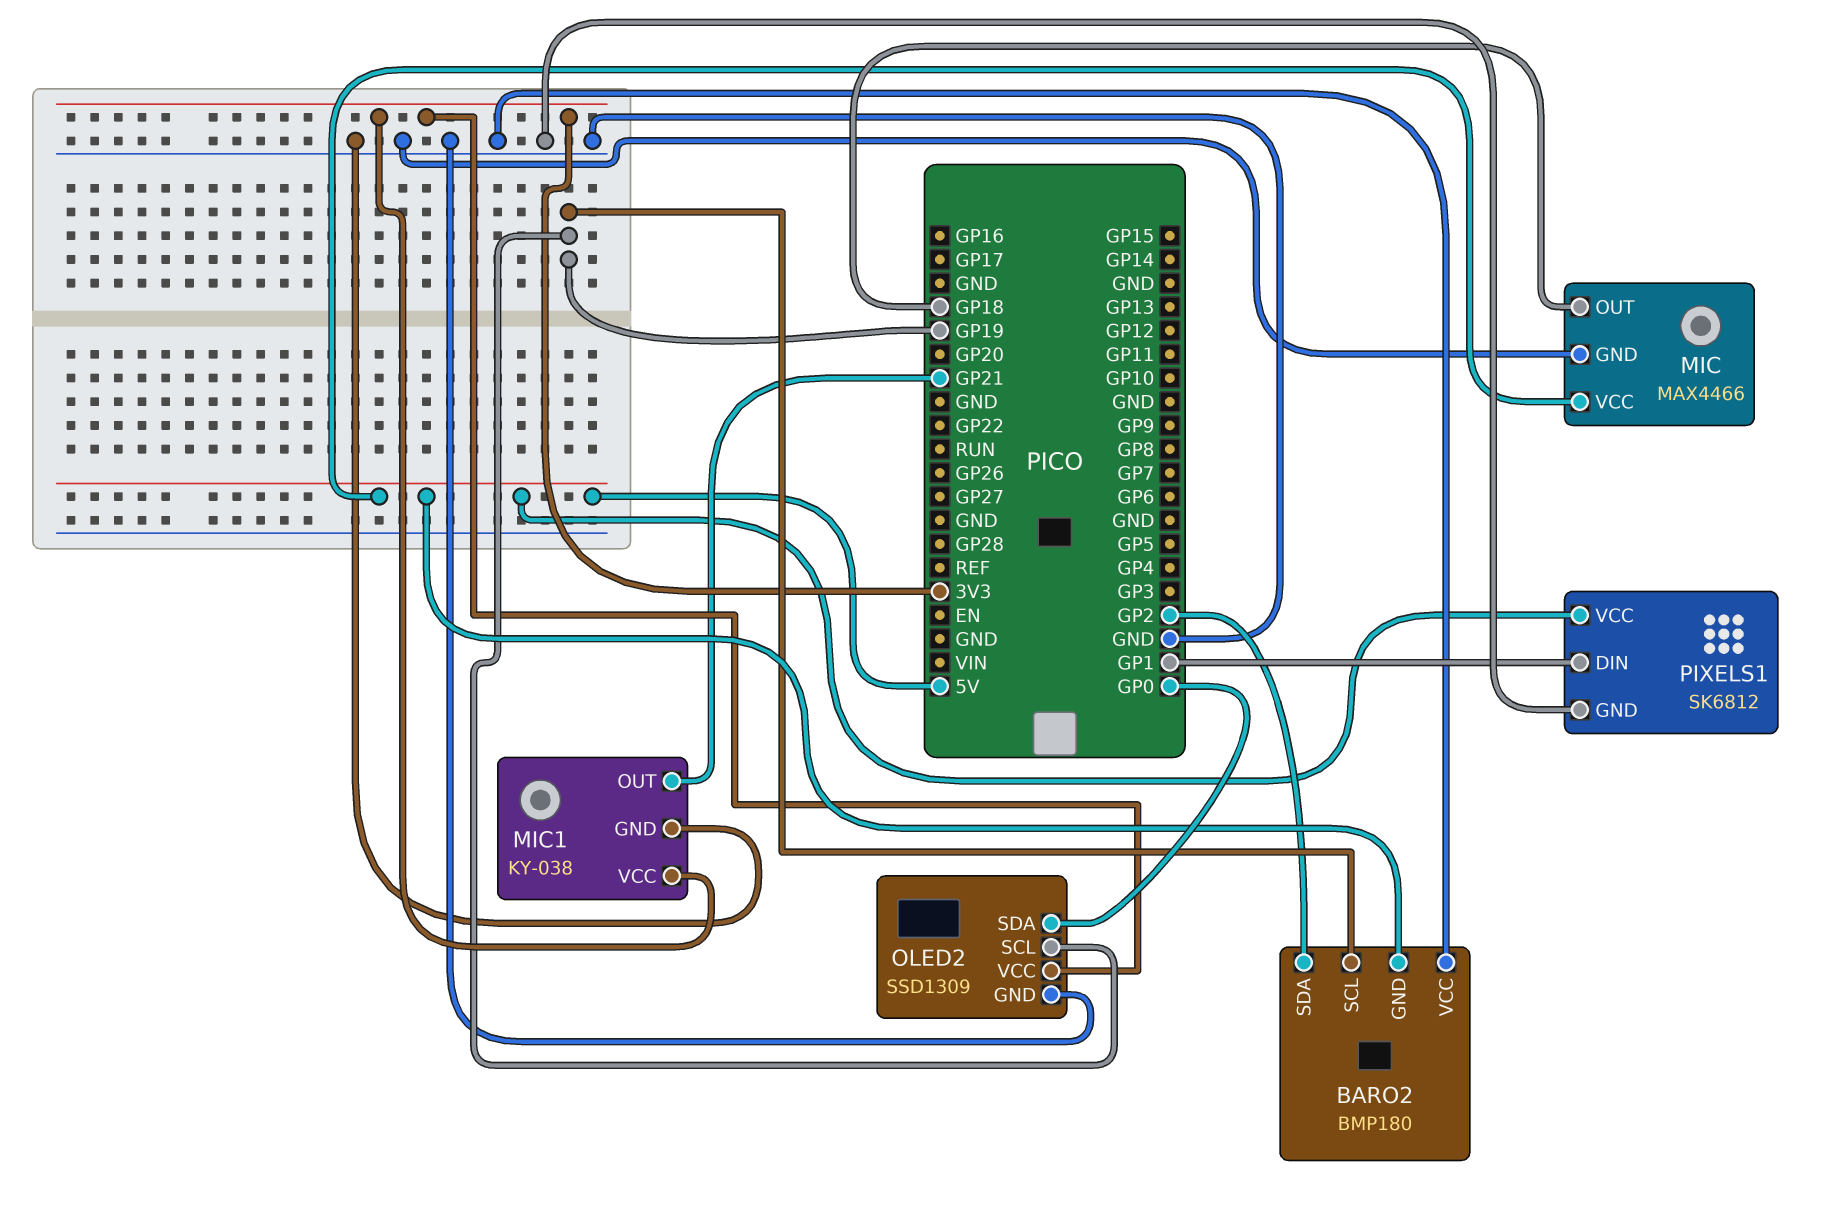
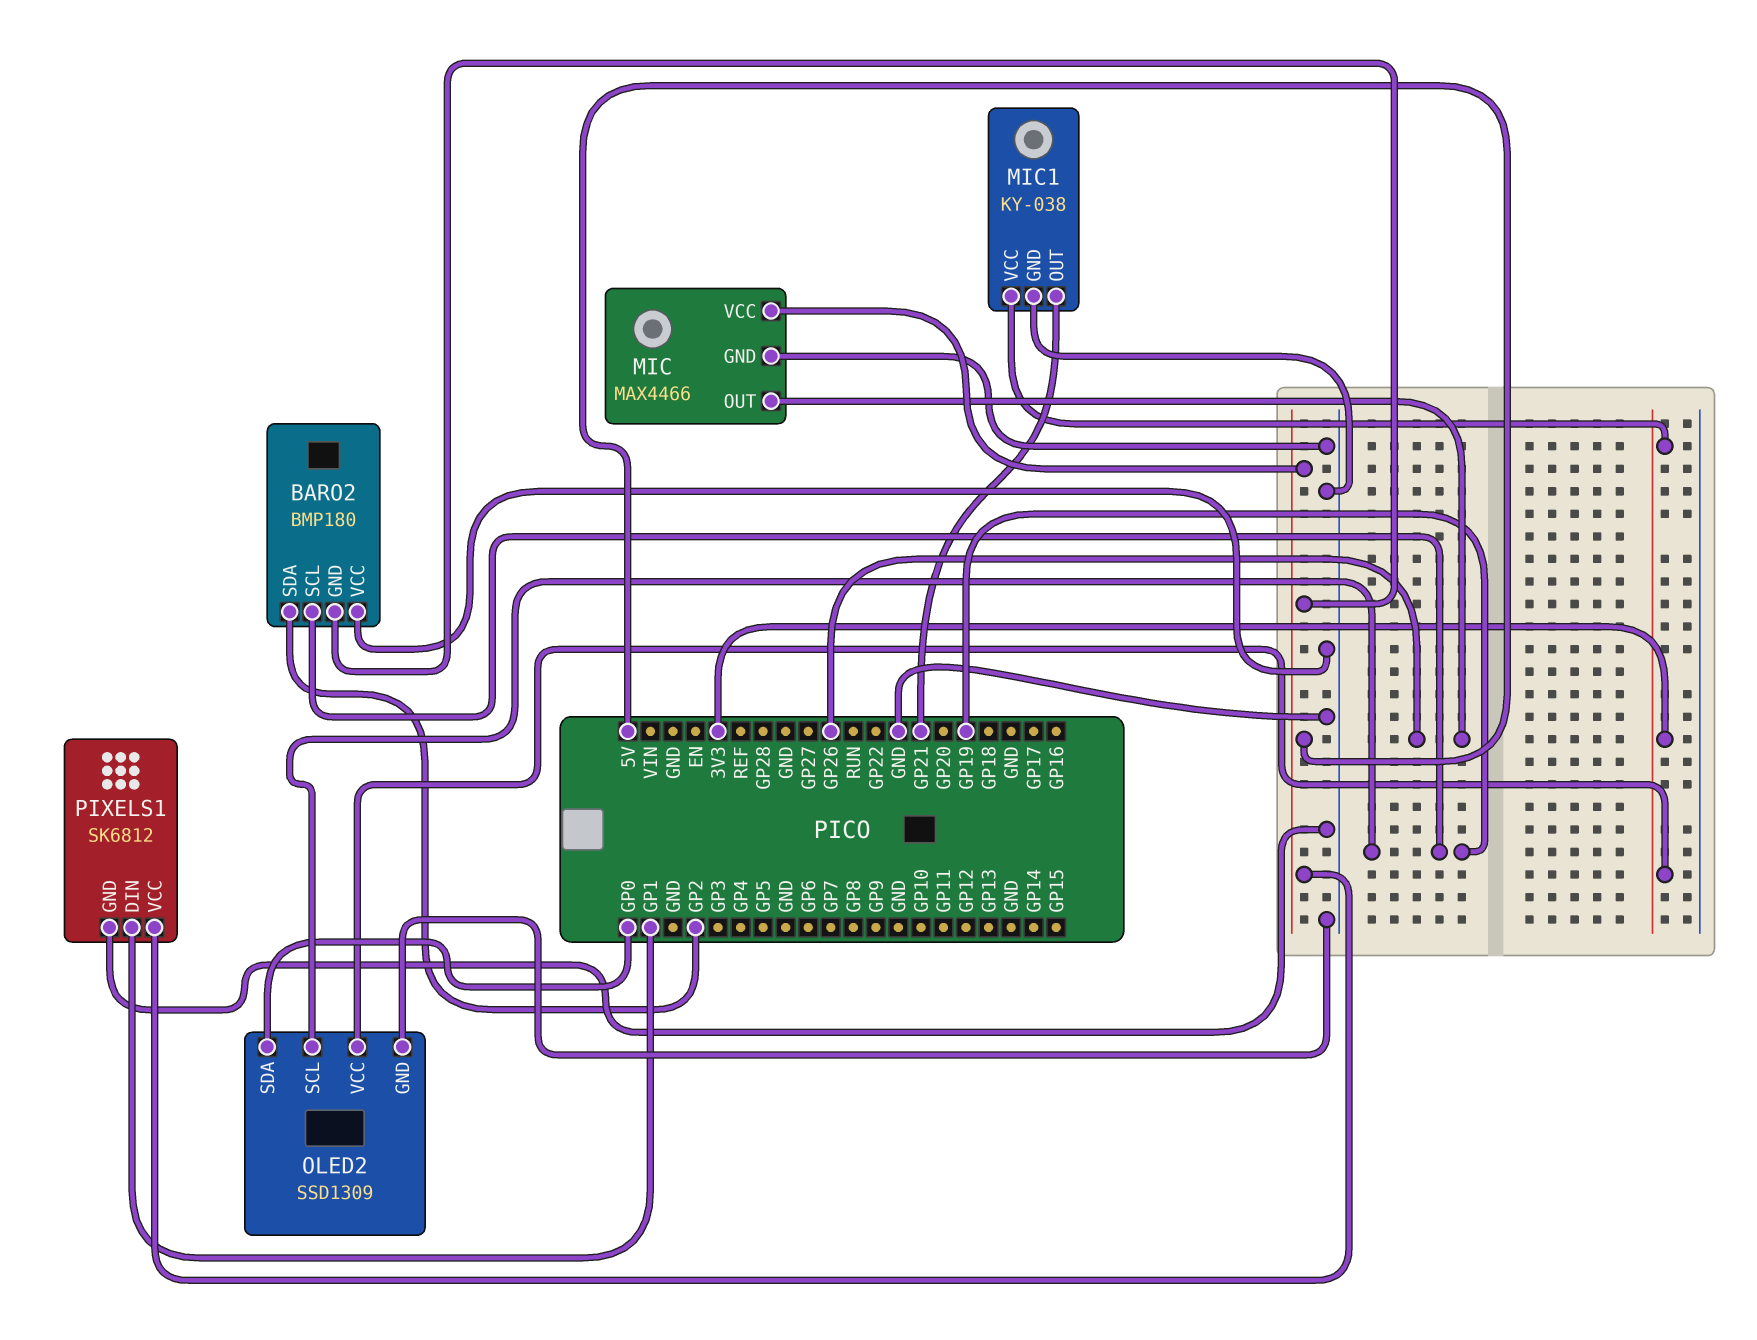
MIC pin OUT: GP18 -> GP26

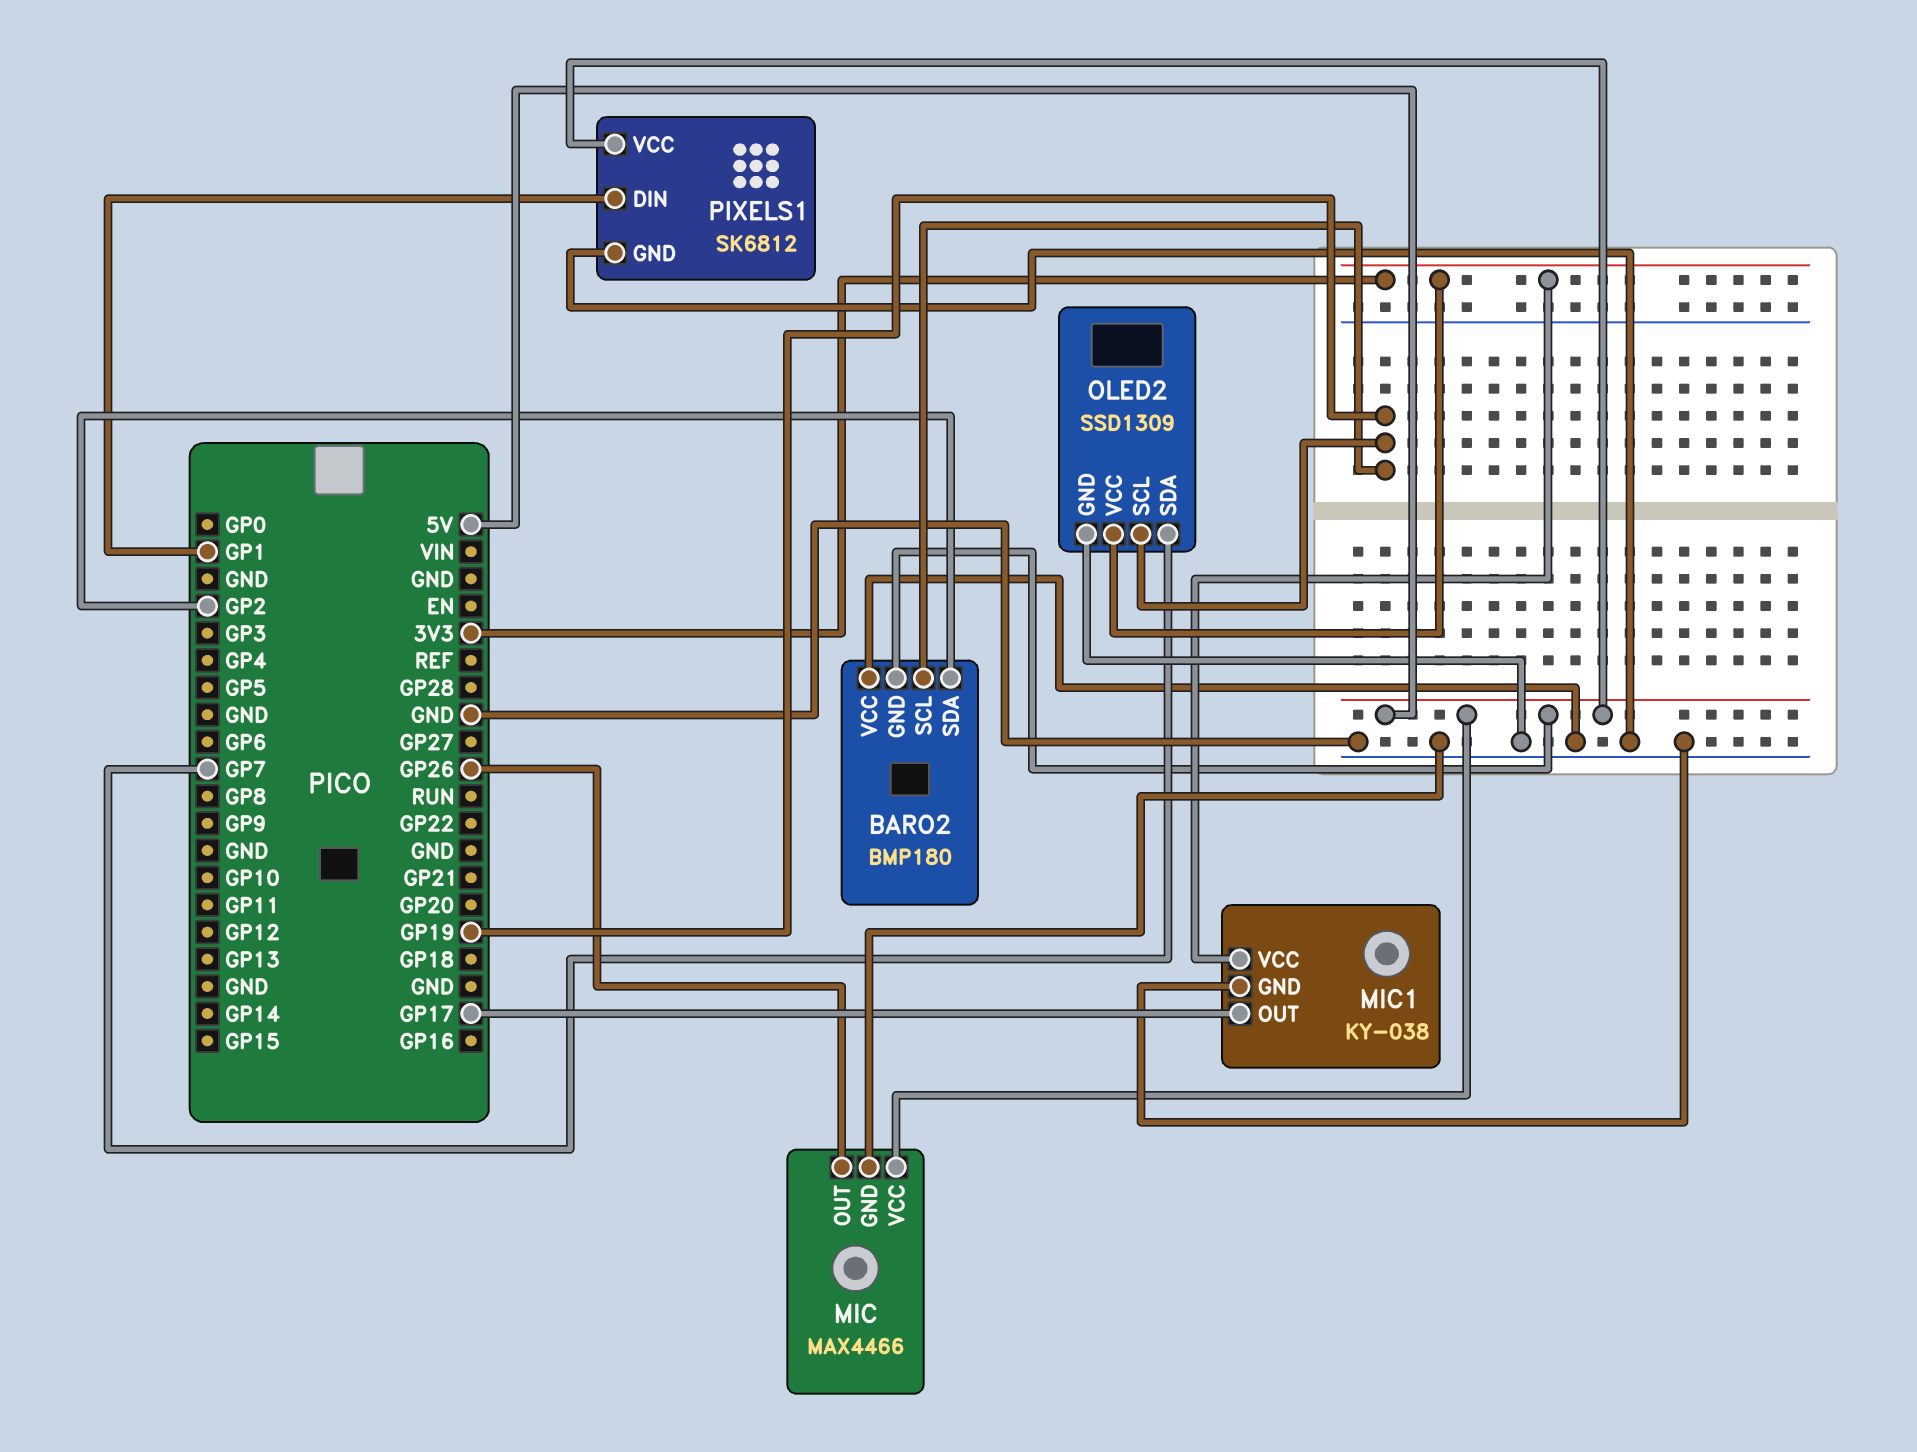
MIC1 pin OUT: GP21 -> GP17
OLED2 pin SDA: GP0 -> GP7

